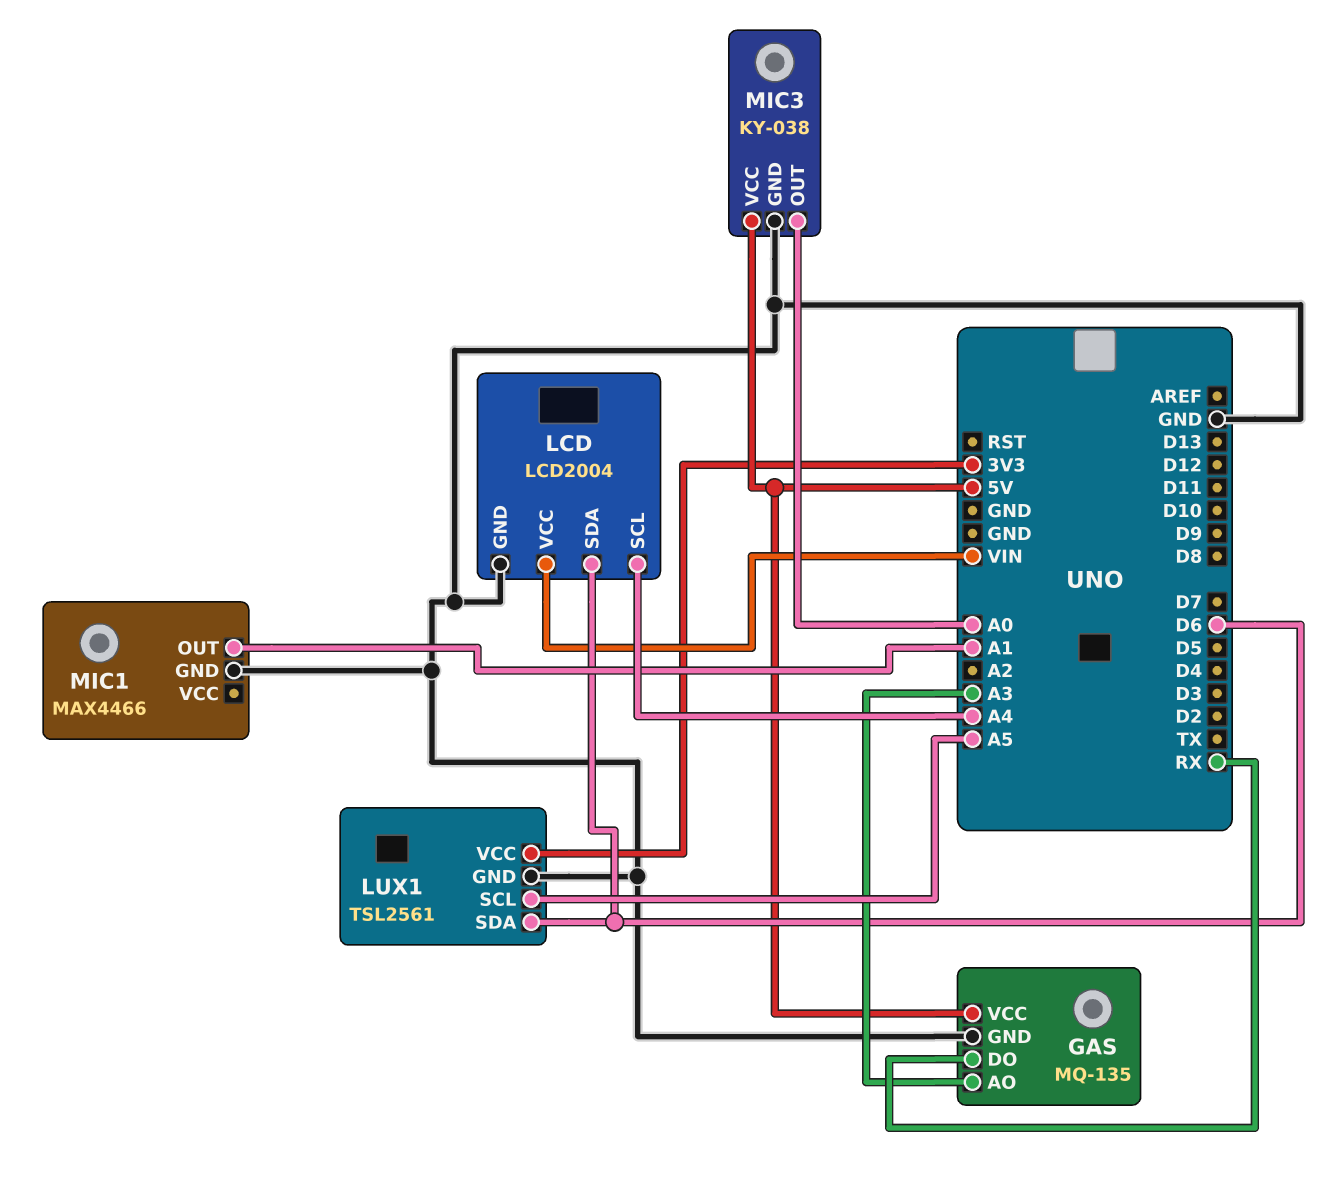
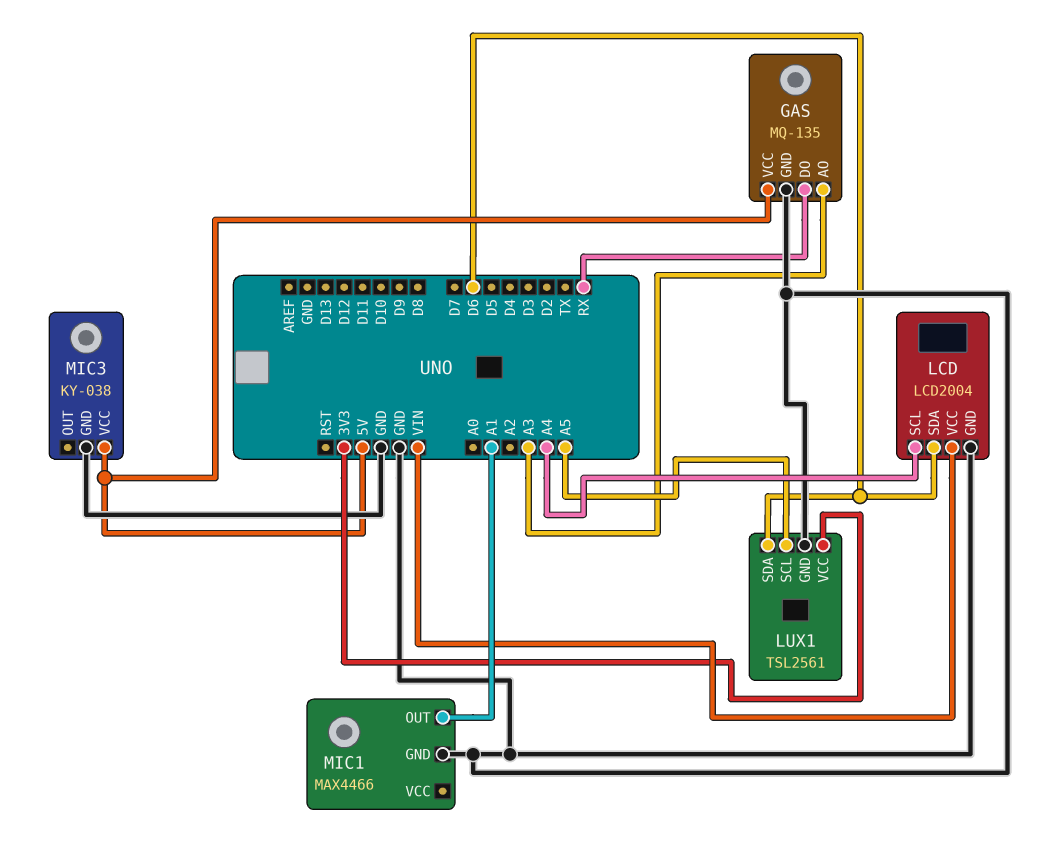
MIC3 pin OUT: A0 -> none

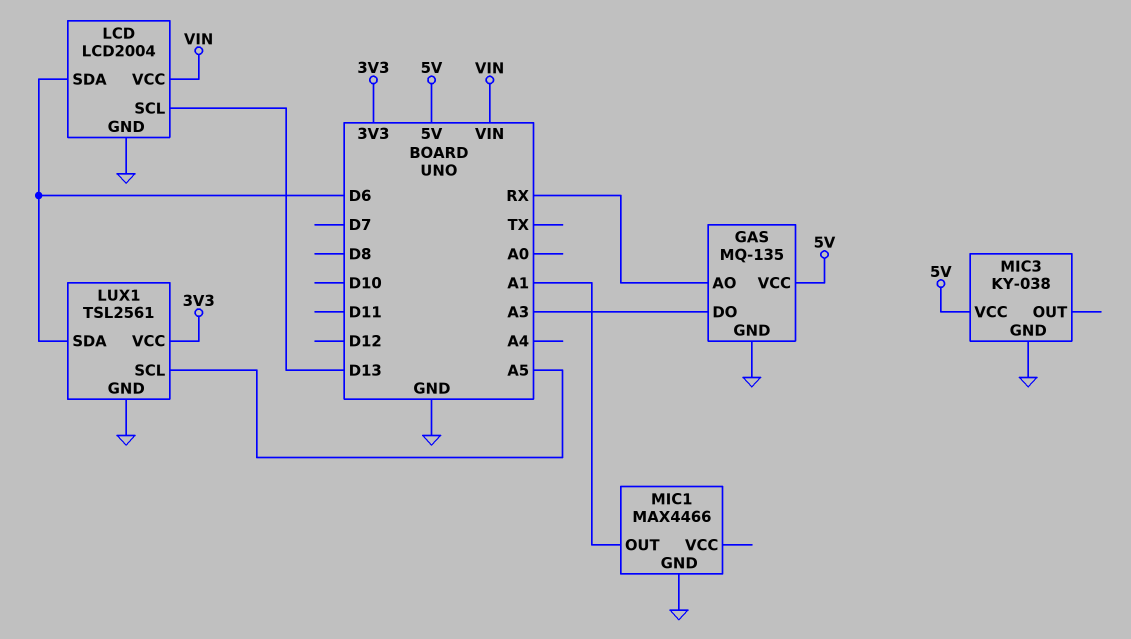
GAS pin AO: A3 -> RX
GAS pin DO: RX -> A3
LCD pin SCL: A4 -> D13

